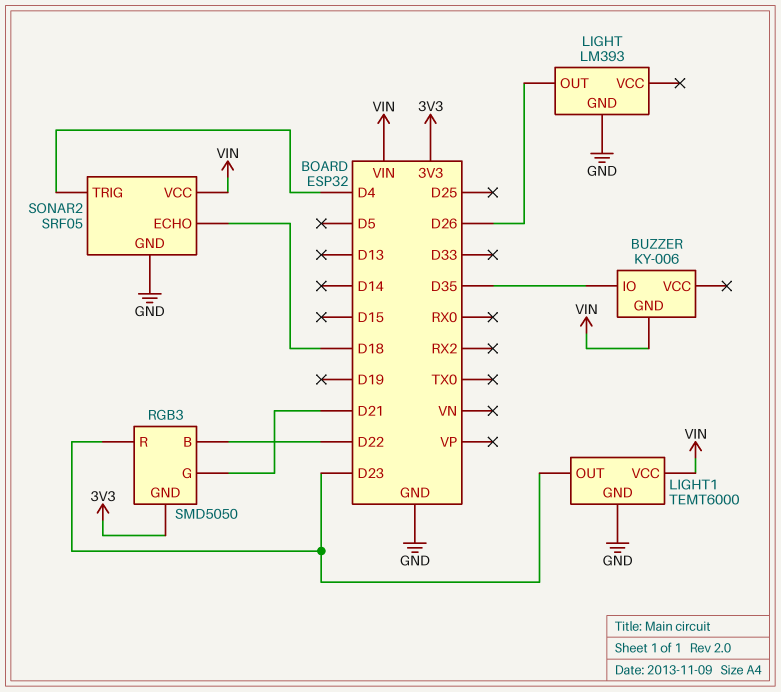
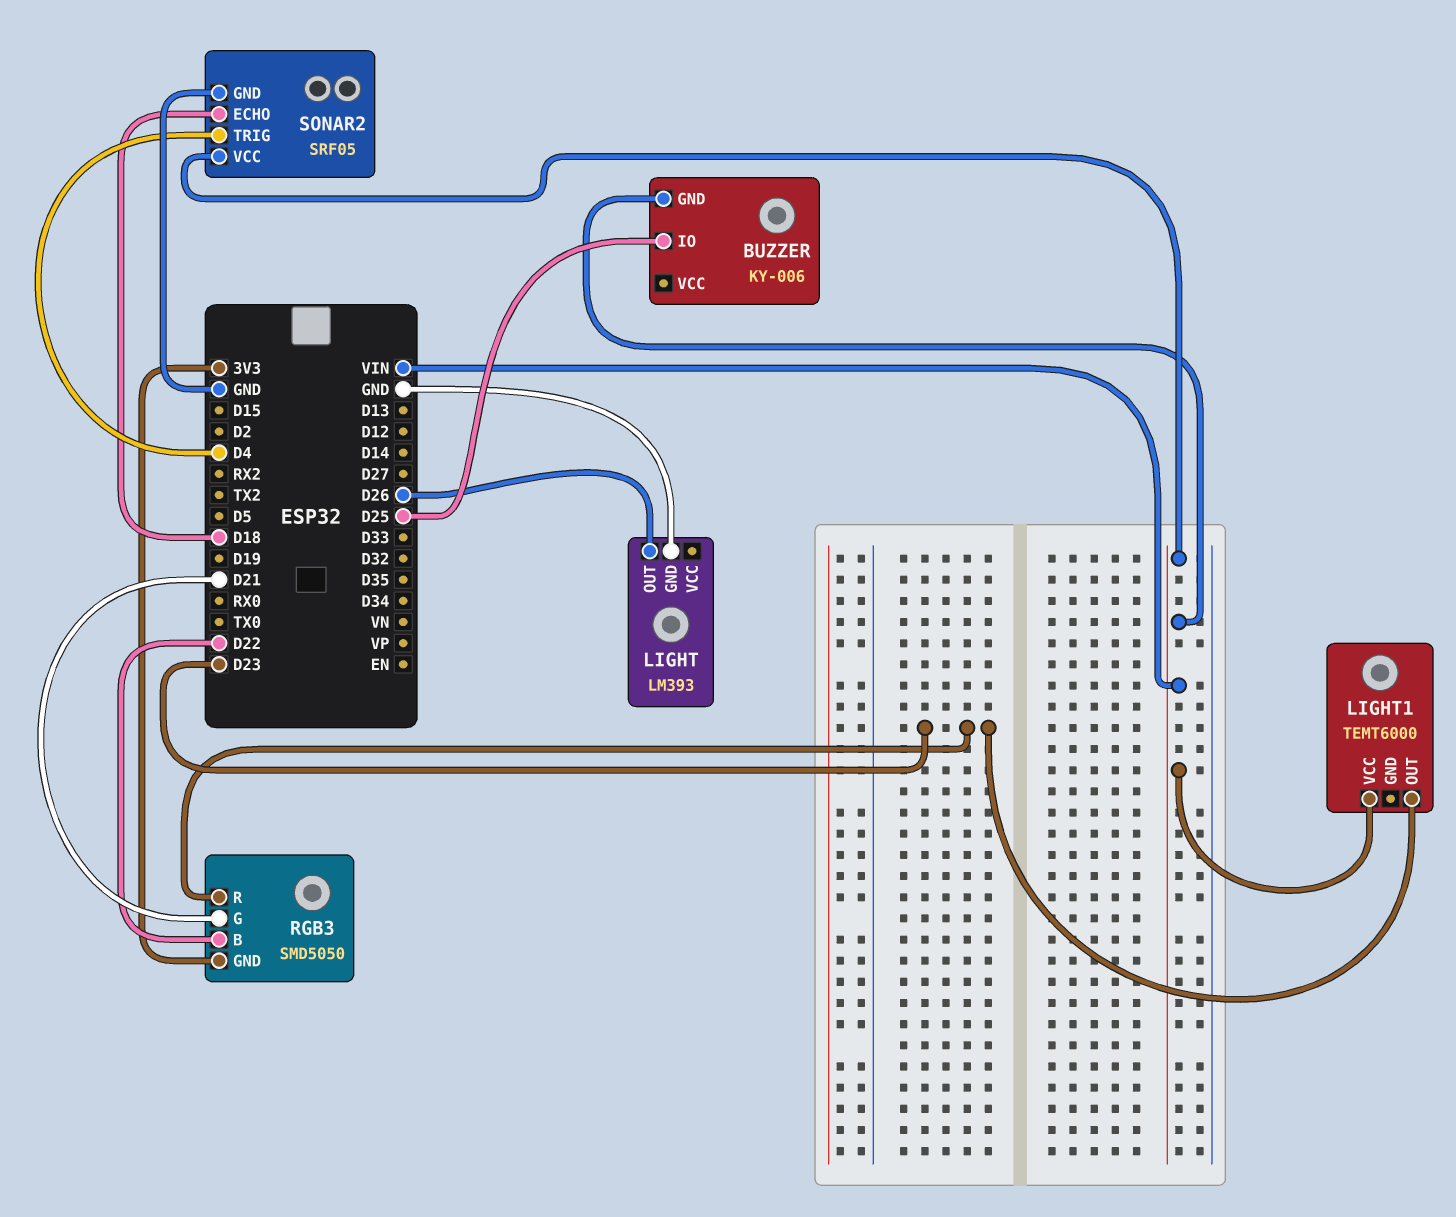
BUZZER pin IO: D35 -> D25
LIGHT1 pin GND: GND -> none

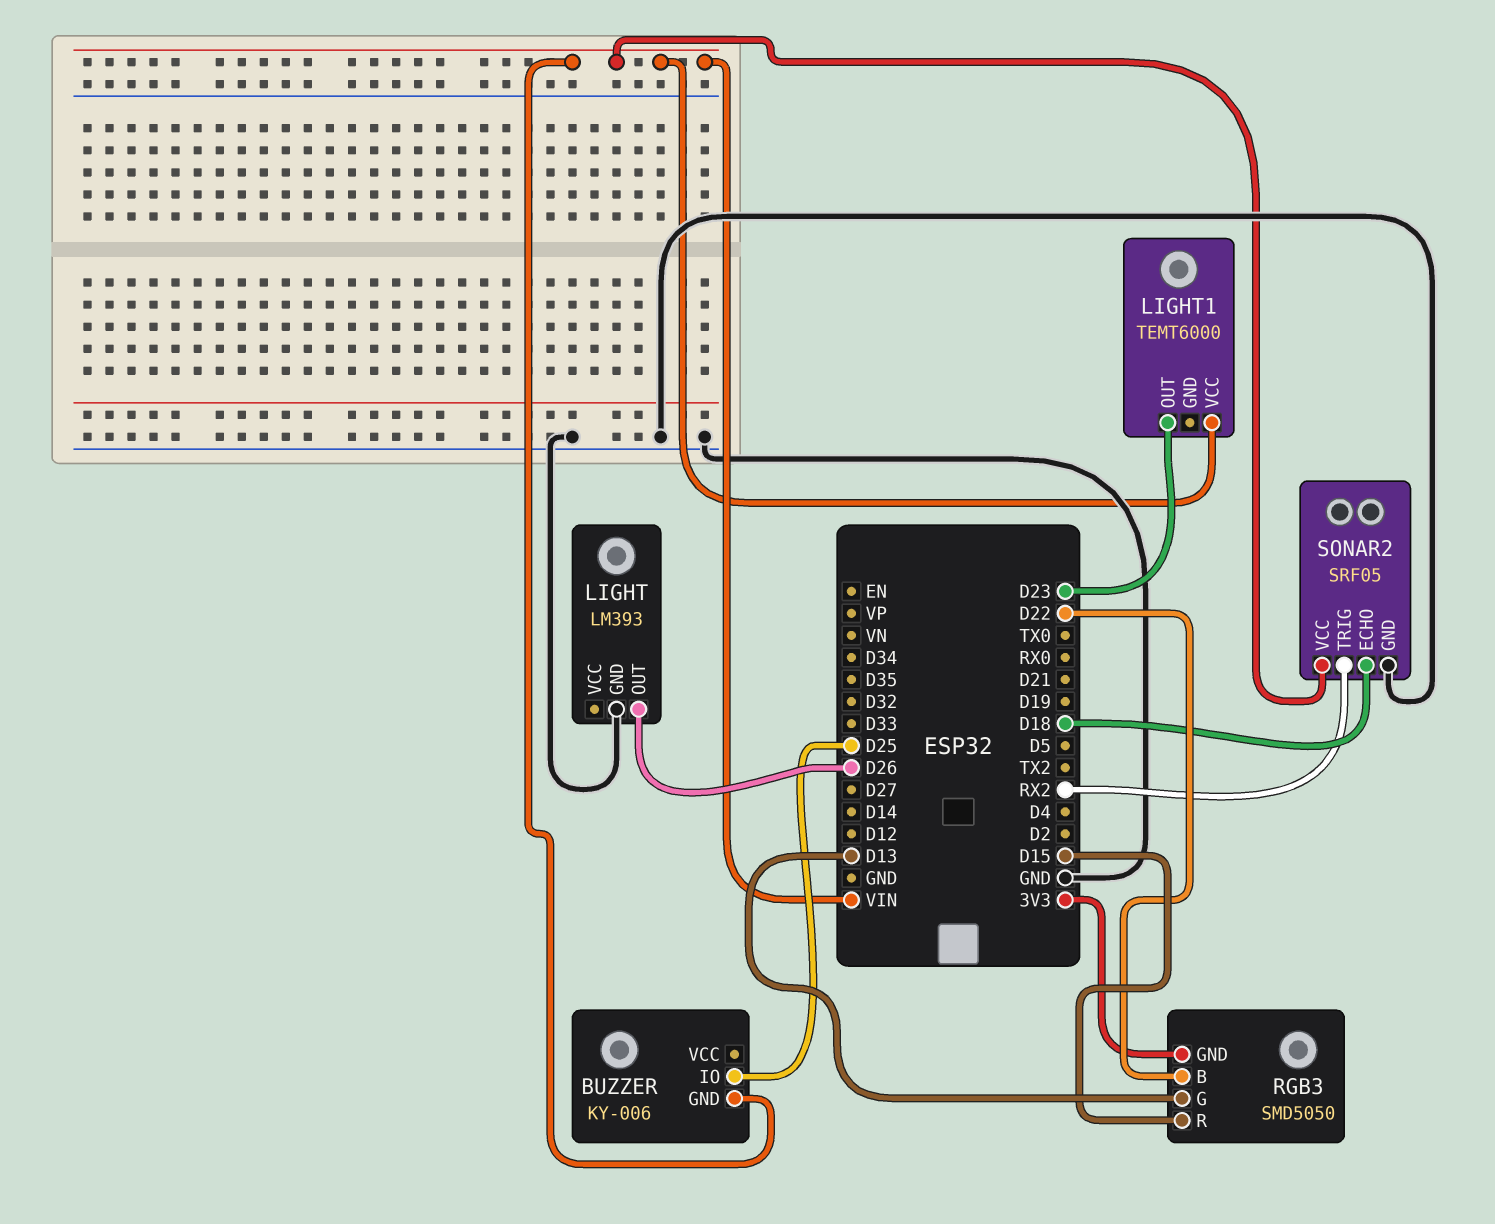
RGB3 pin G: D21 -> D13
RGB3 pin R: D23 -> D15
SONAR2 pin TRIG: D4 -> RX2

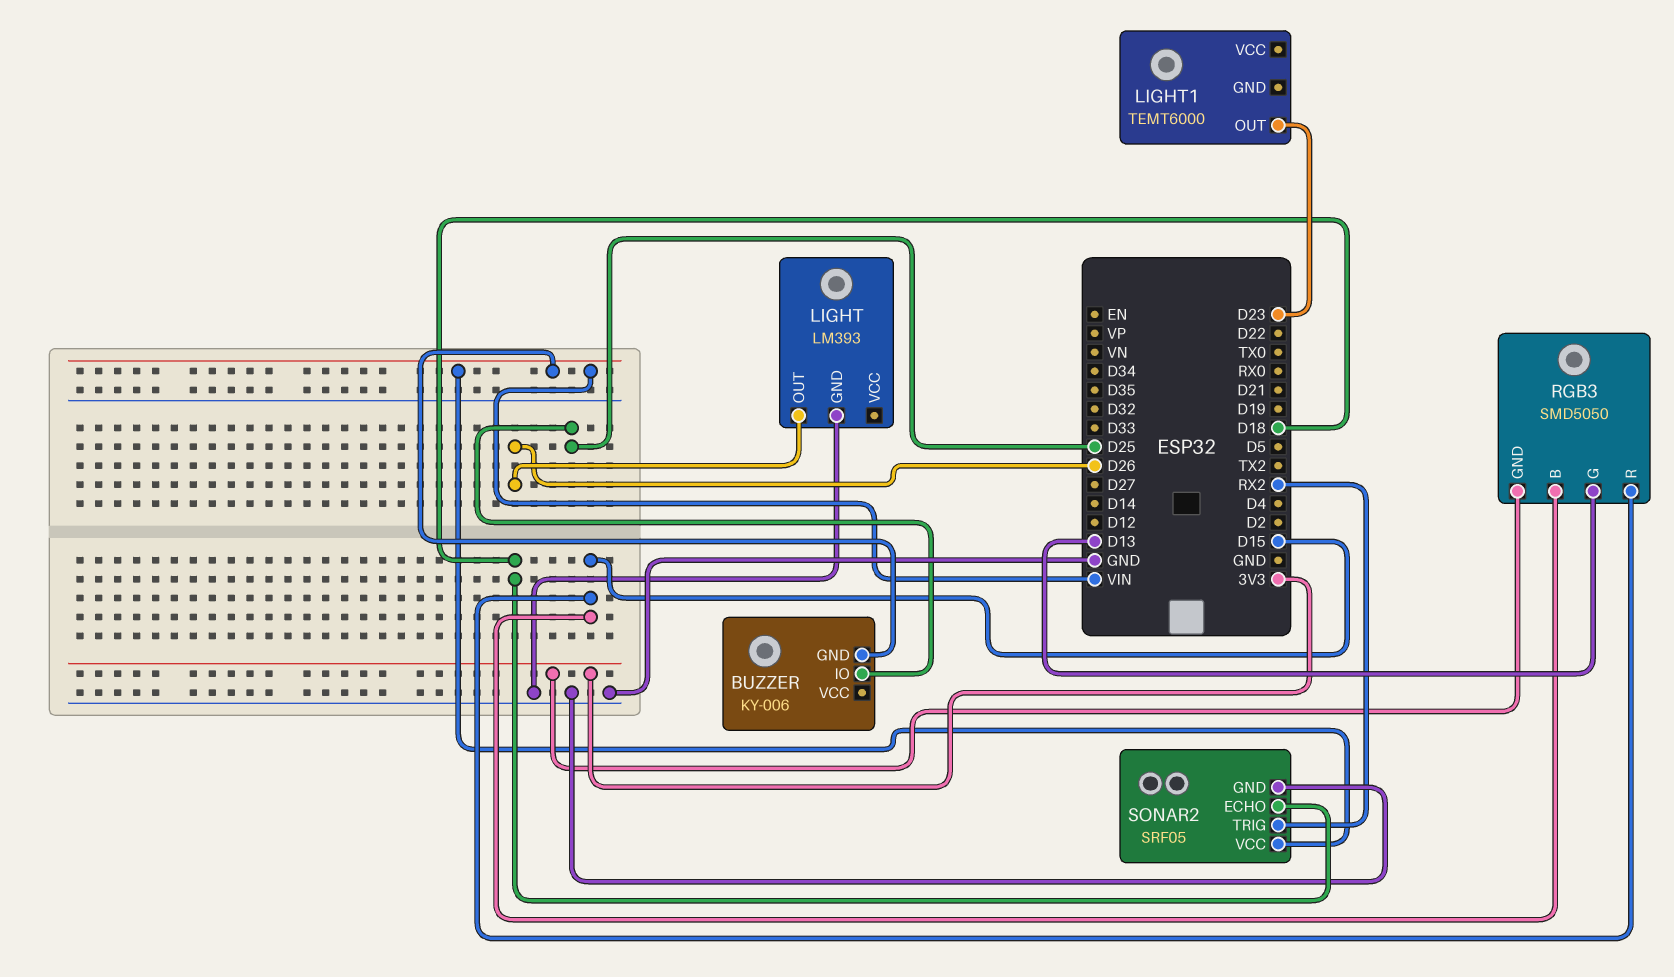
LIGHT1 pin VCC: VIN -> none
RGB3 pin B: D22 -> D15

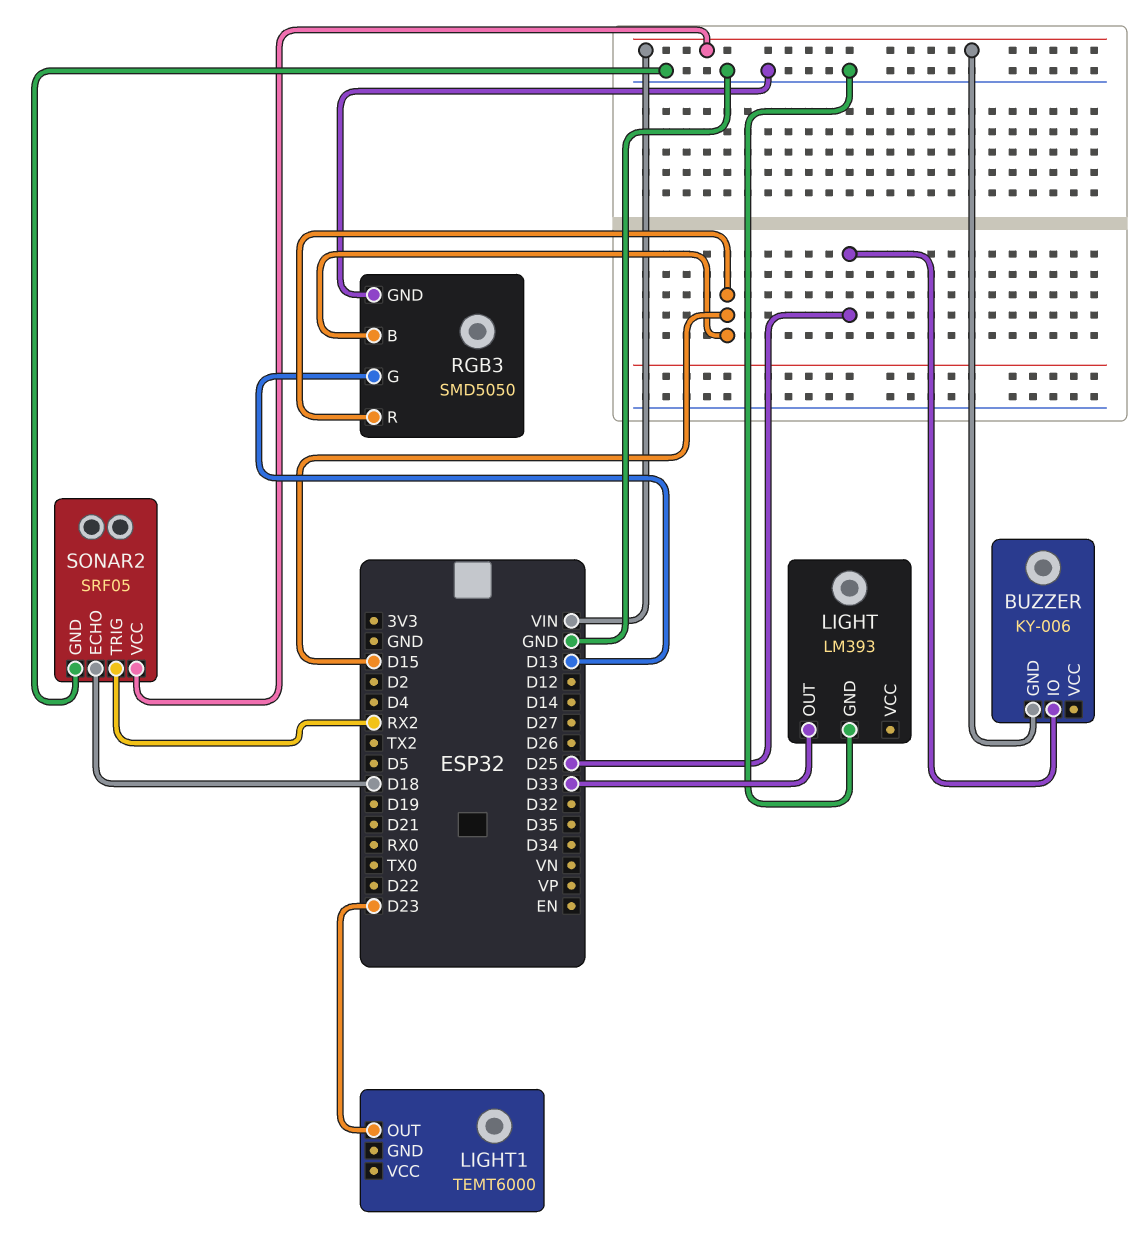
LIGHT pin OUT: D26 -> D33
RGB3 pin GND: 3V3 -> GND

